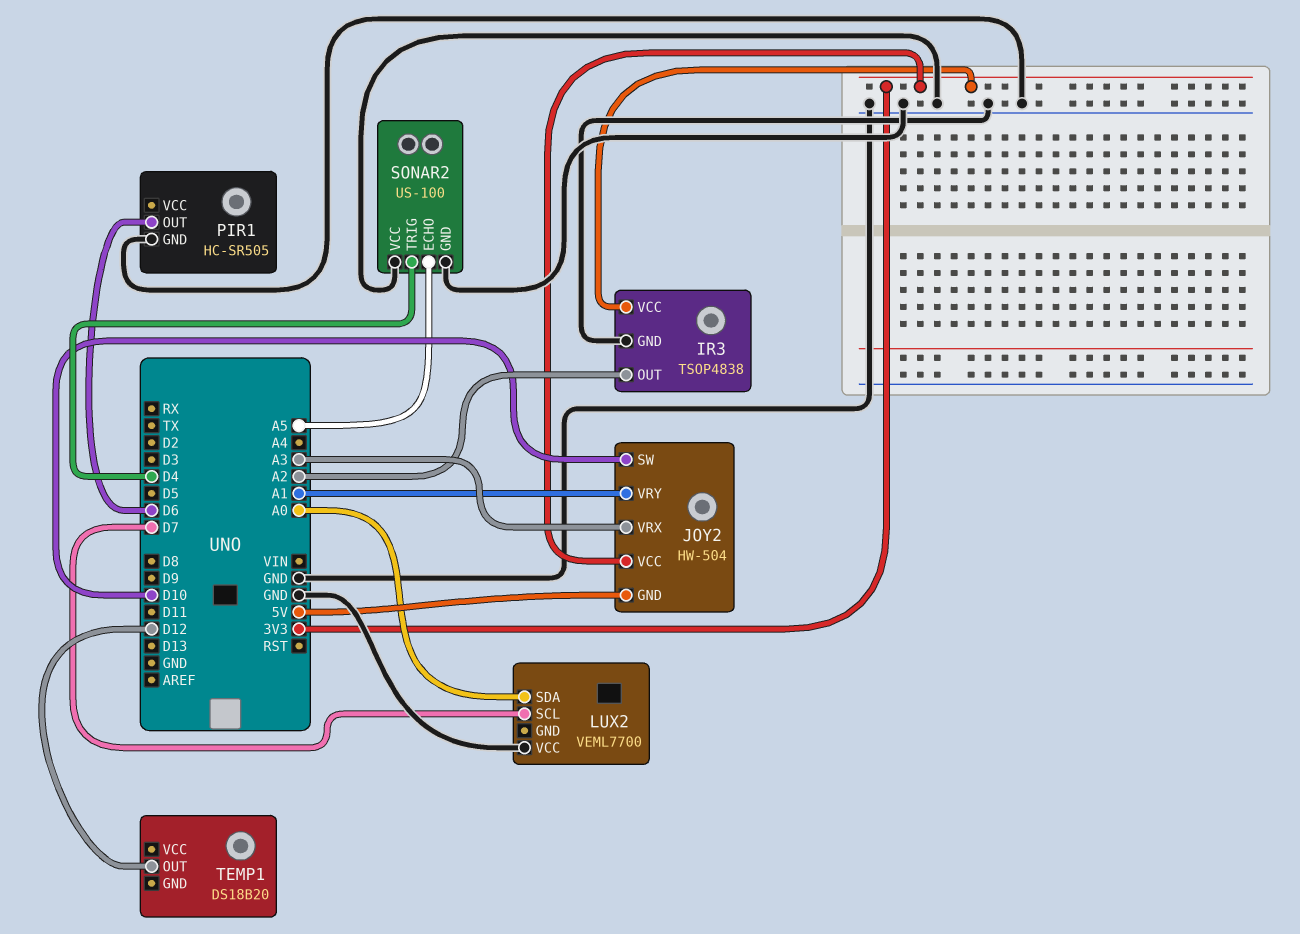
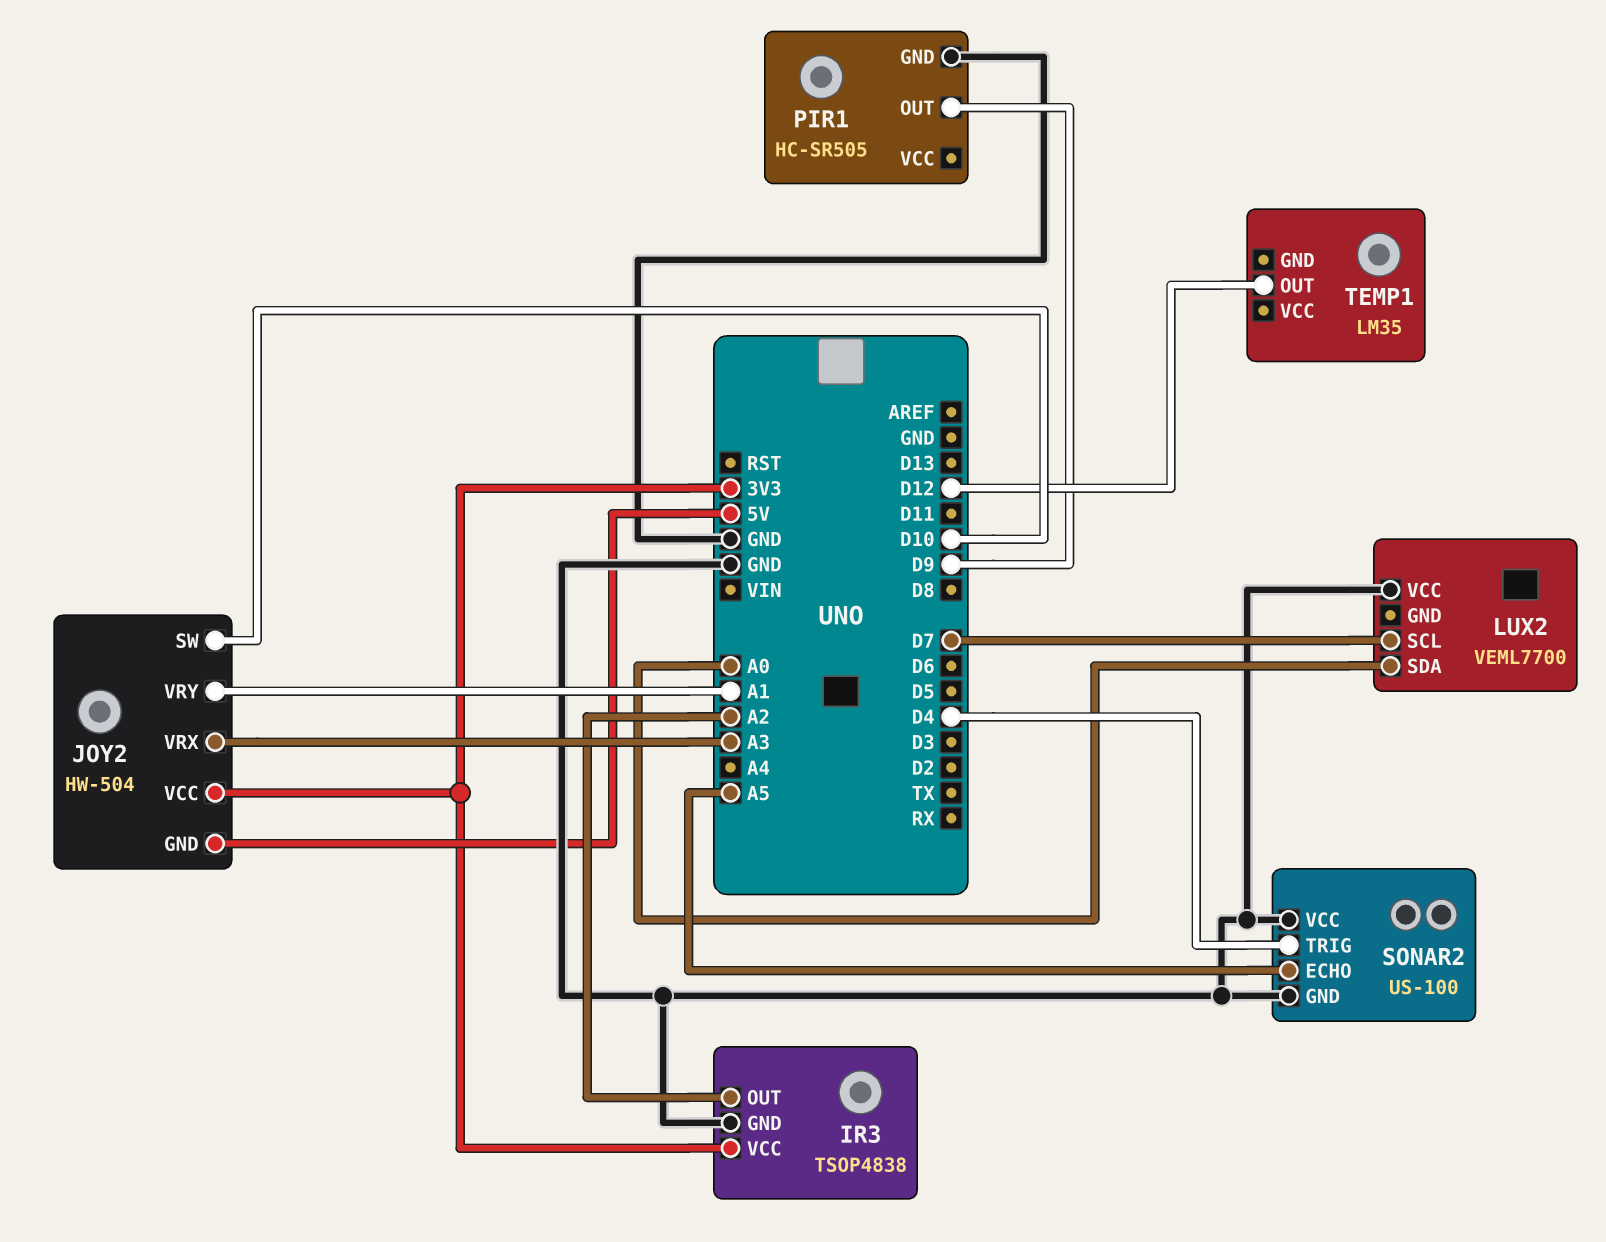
PIR1 pin OUT: D6 -> D9
TEMP1: DS18B20 -> LM35

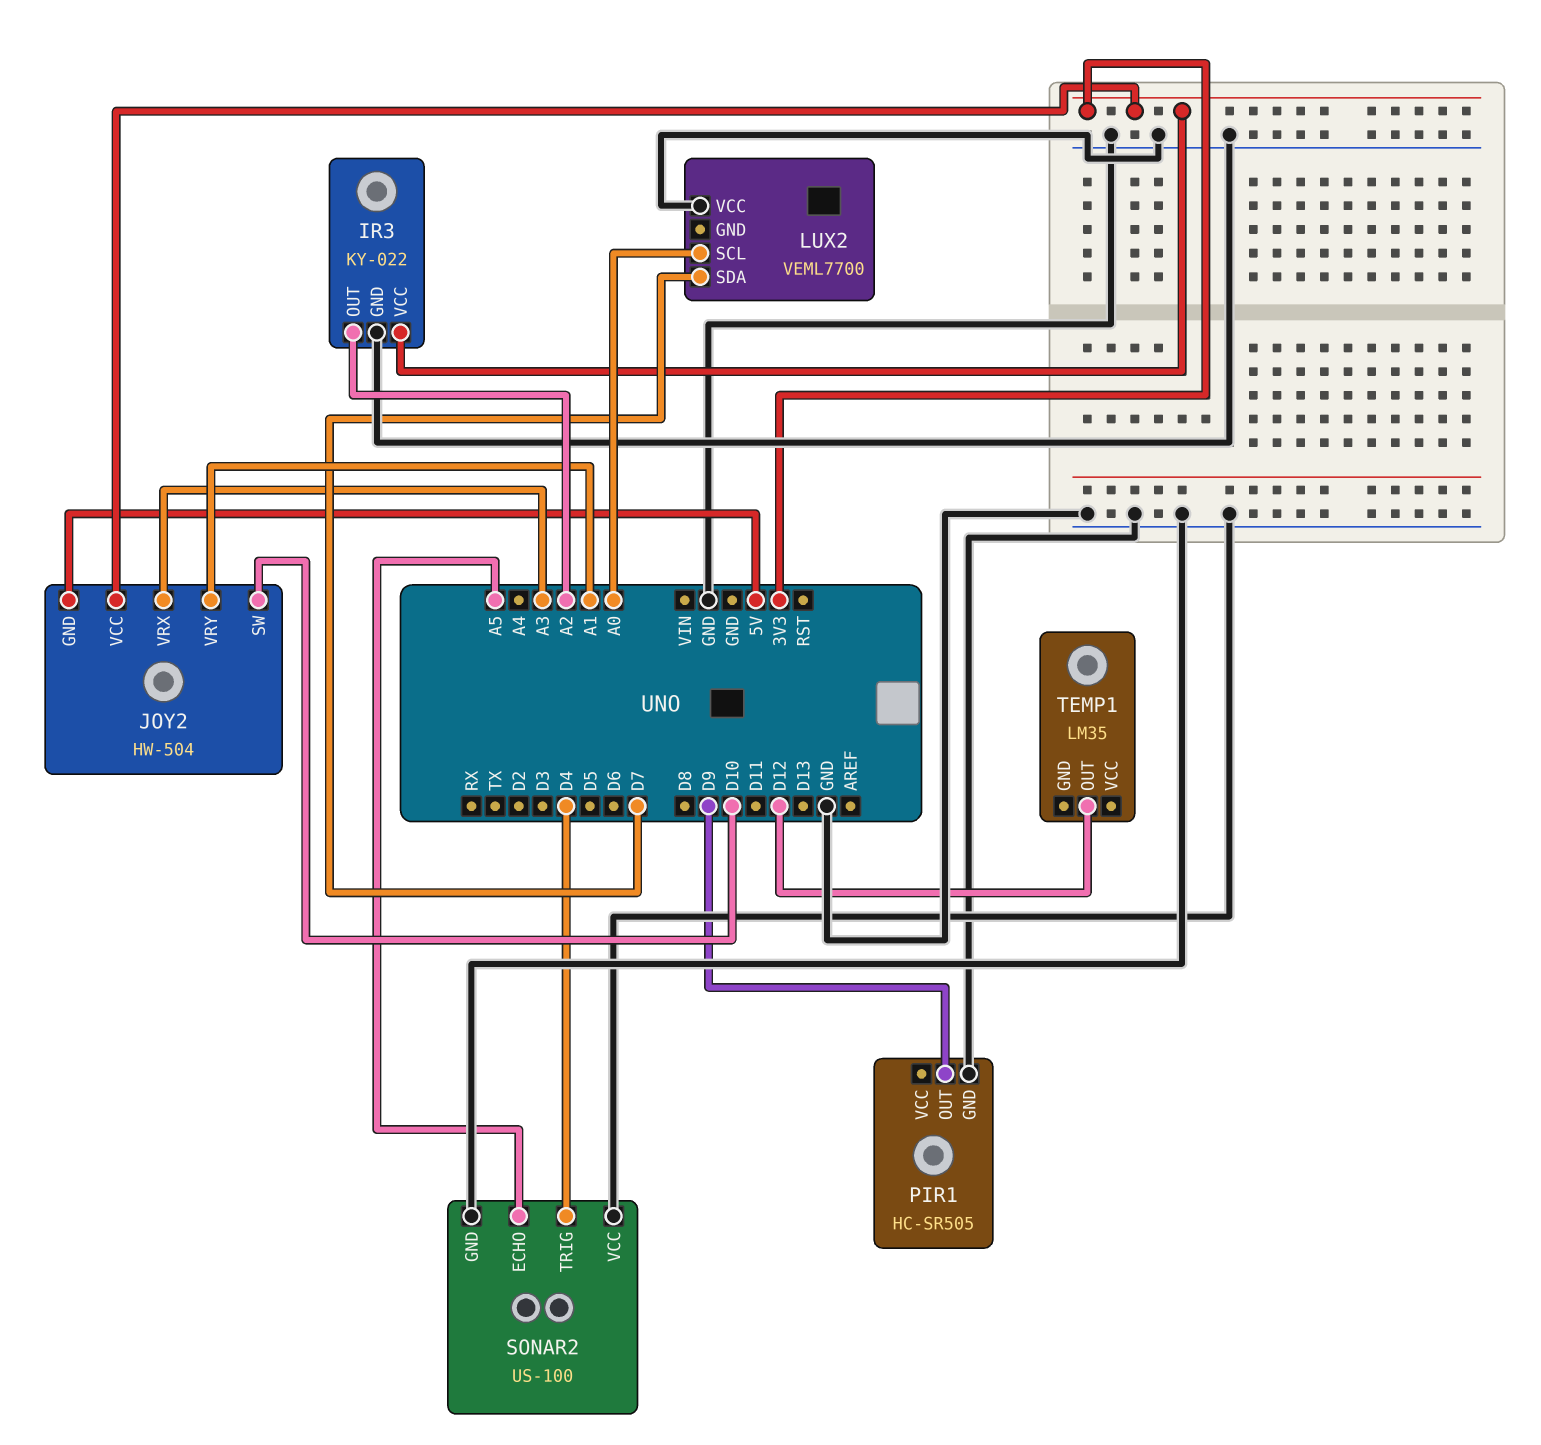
IR3: TSOP4838 -> KY-022
LUX2 pin SCL: D7 -> A0
LUX2 pin SDA: A0 -> D7

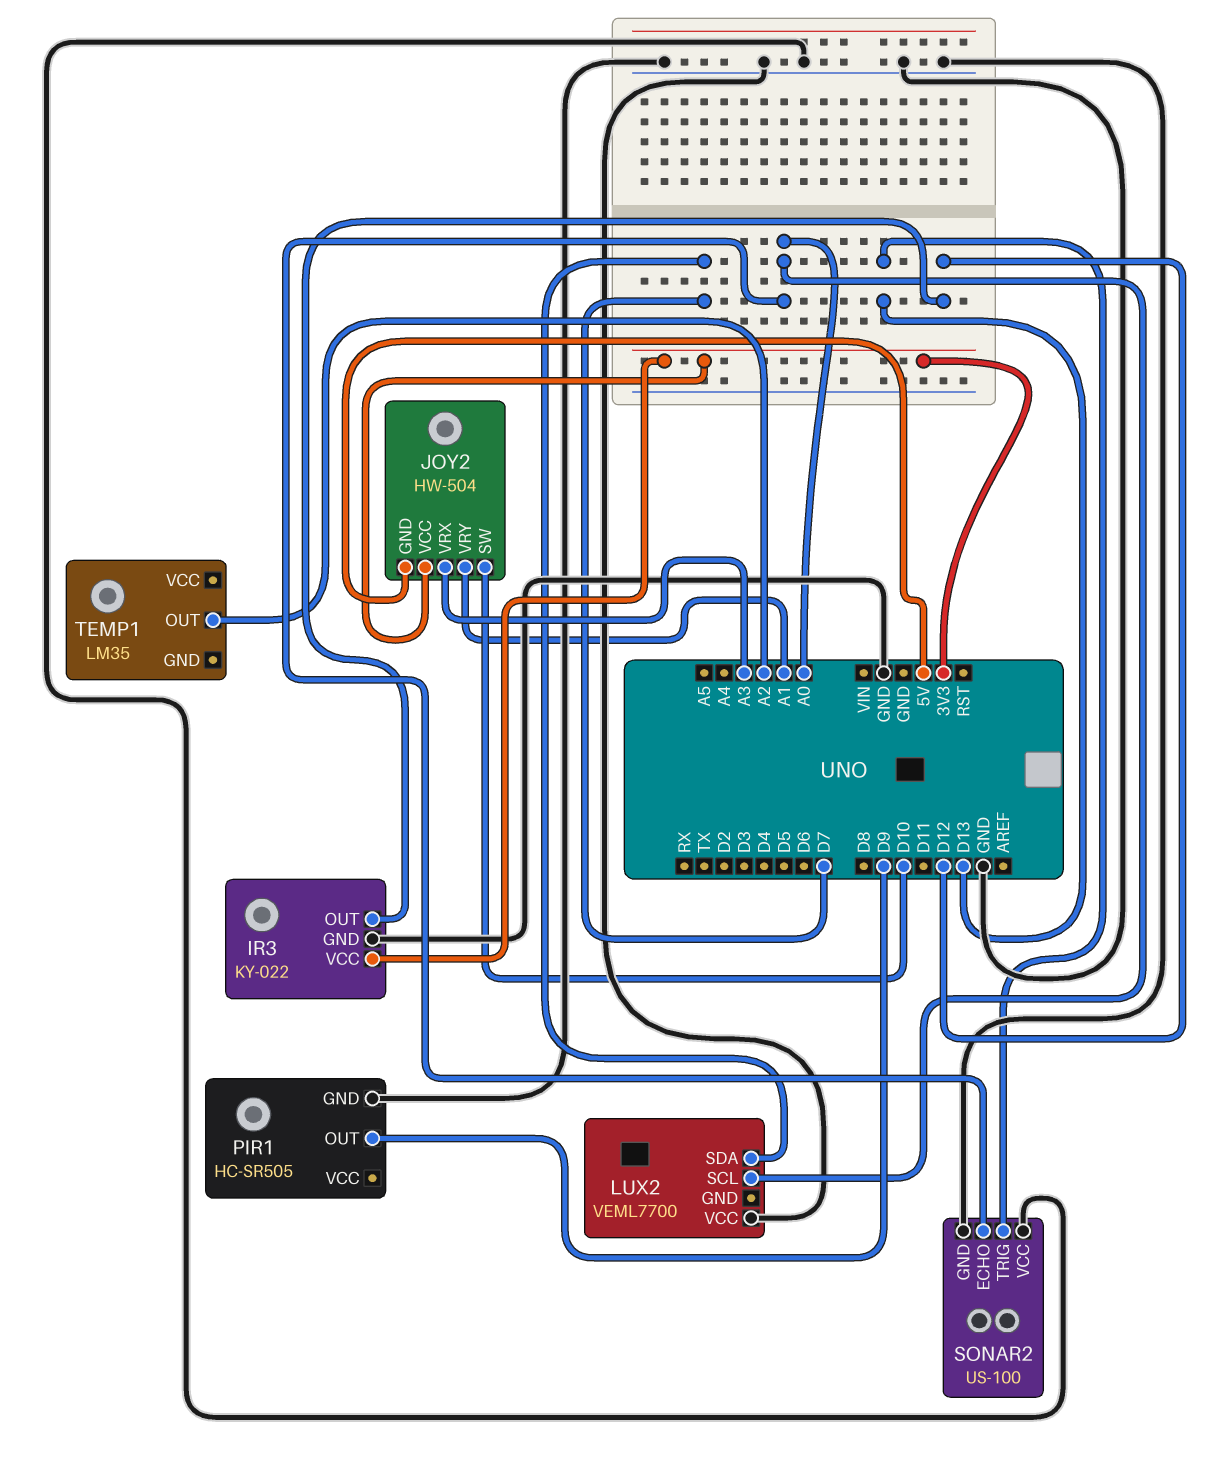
IR3 pin OUT: A2 -> D12
SONAR2 pin ECHO: A5 -> A0
SONAR2 pin TRIG: D4 -> D13
TEMP1 pin OUT: D12 -> A2

